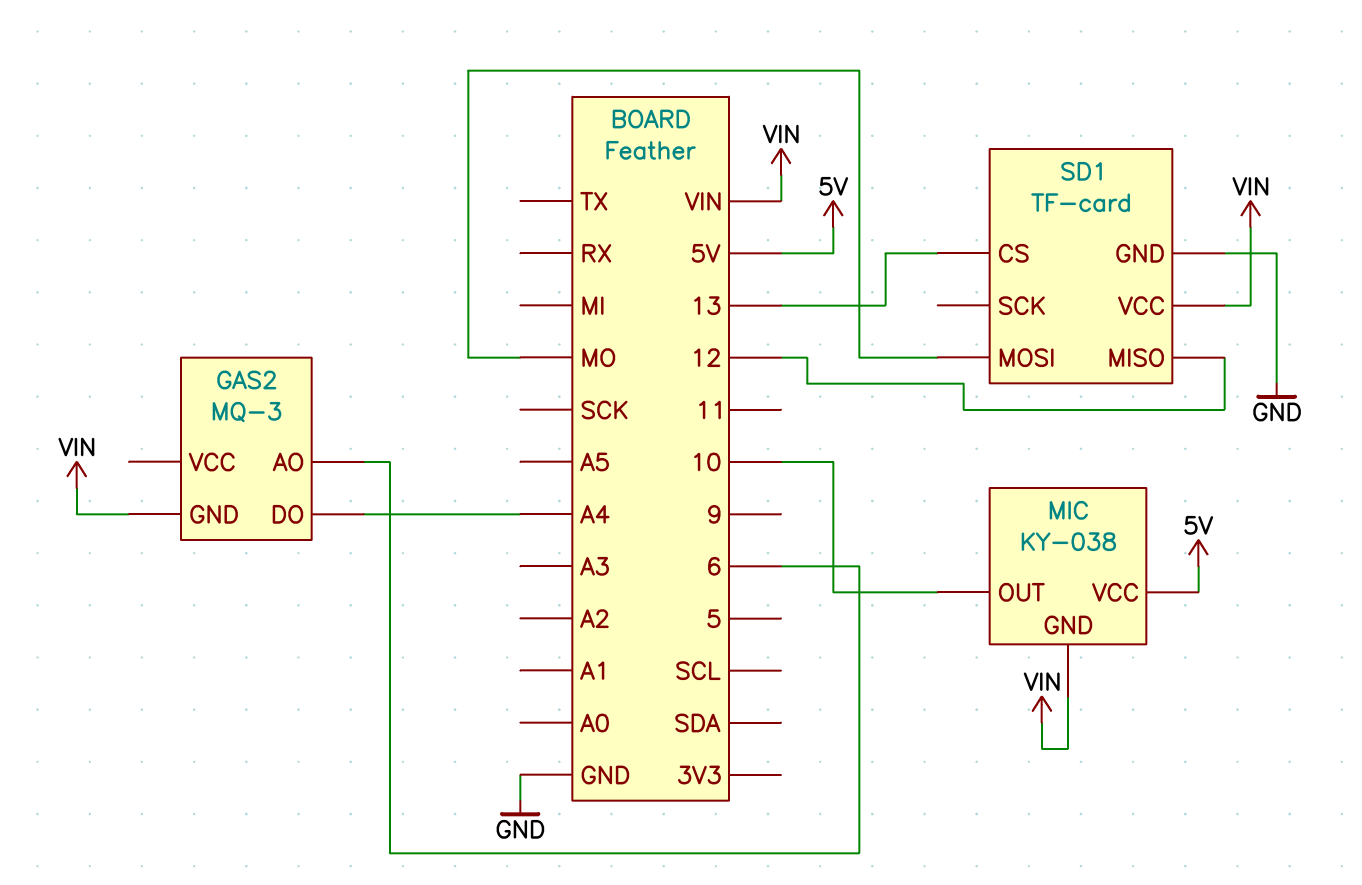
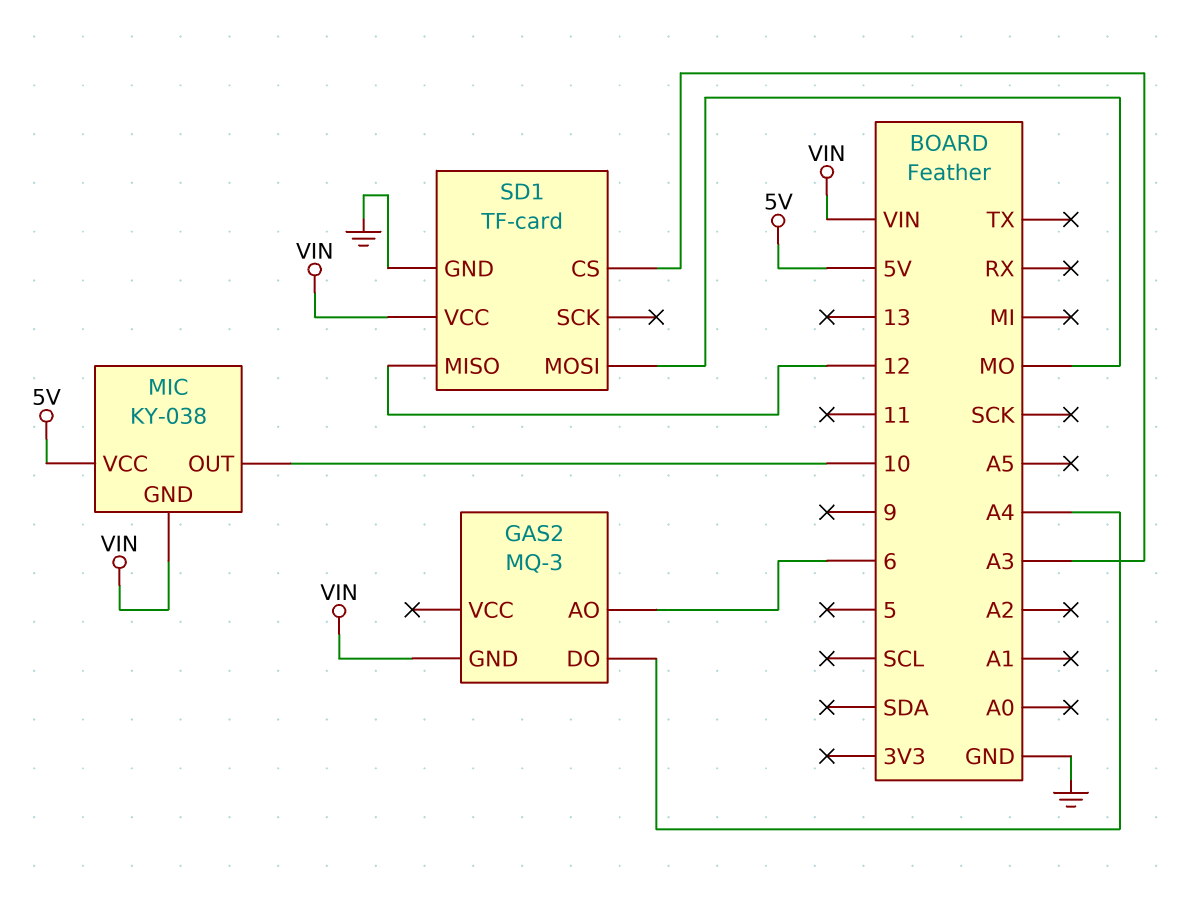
SD1 pin CS: 13 -> A3

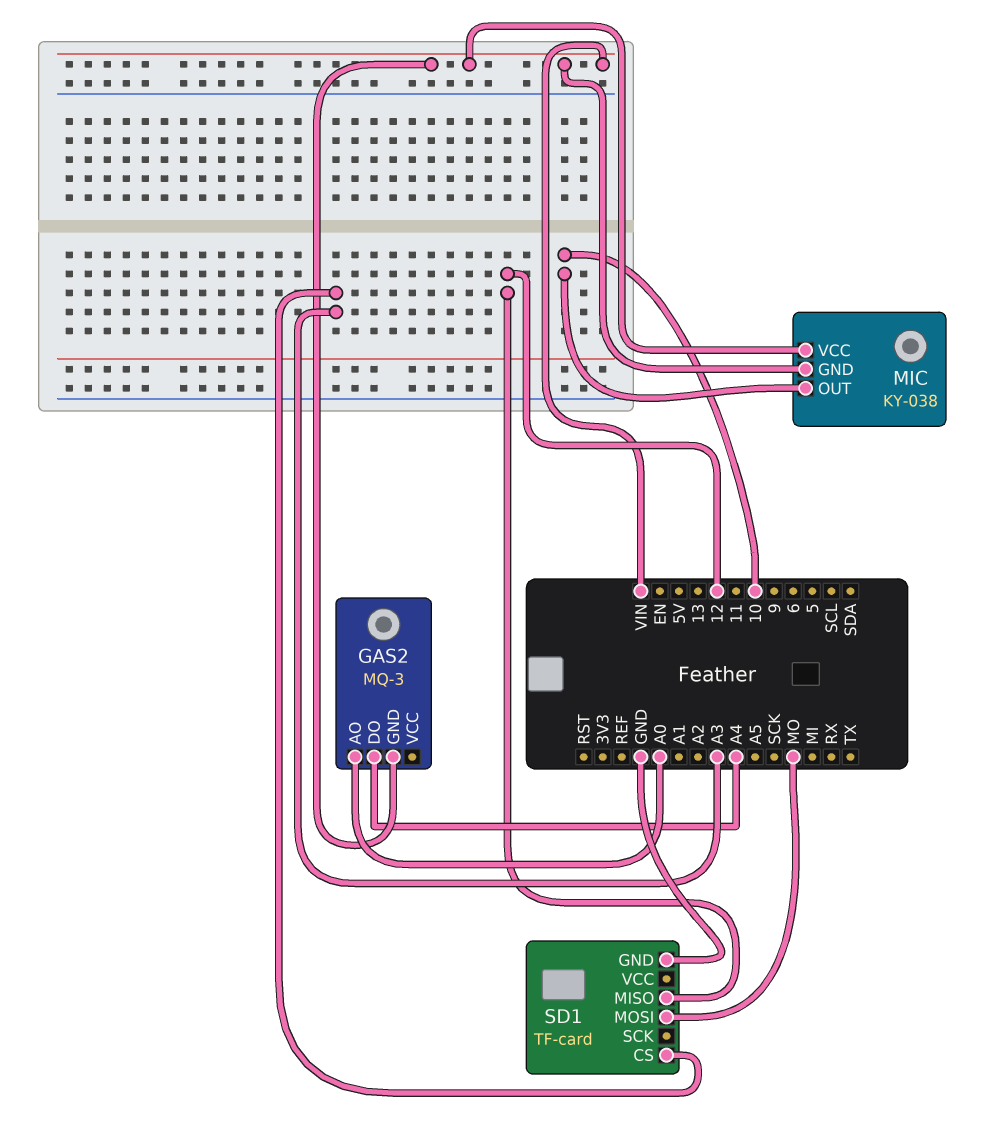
GAS2 pin AO: 6 -> A0
MIC pin VCC: 5V -> VIN
SD1 pin VCC: VIN -> none

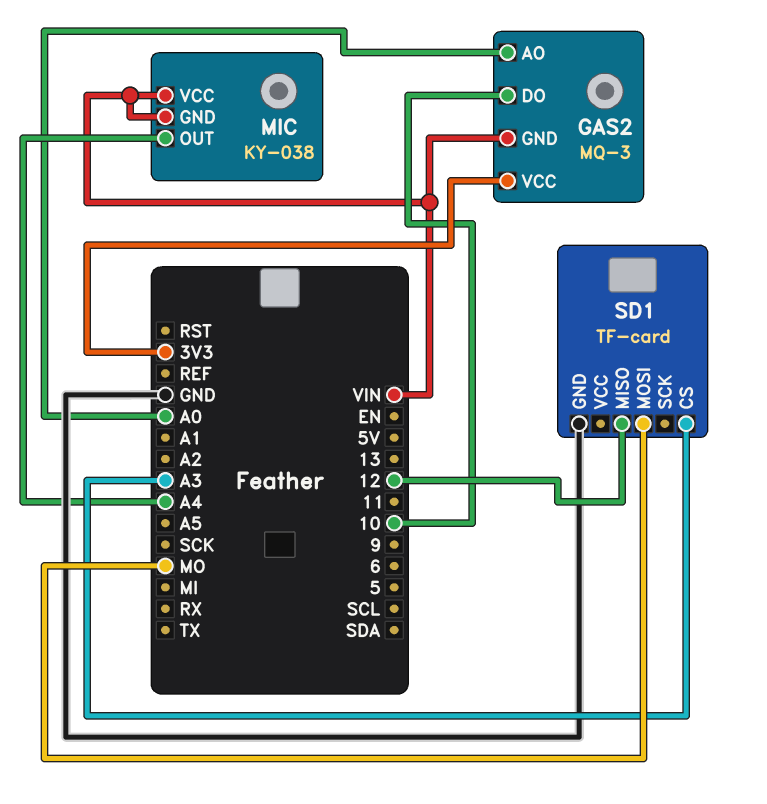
GAS2 pin DO: A4 -> 10
GAS2 pin VCC: none -> 3V3
MIC pin OUT: 10 -> A4

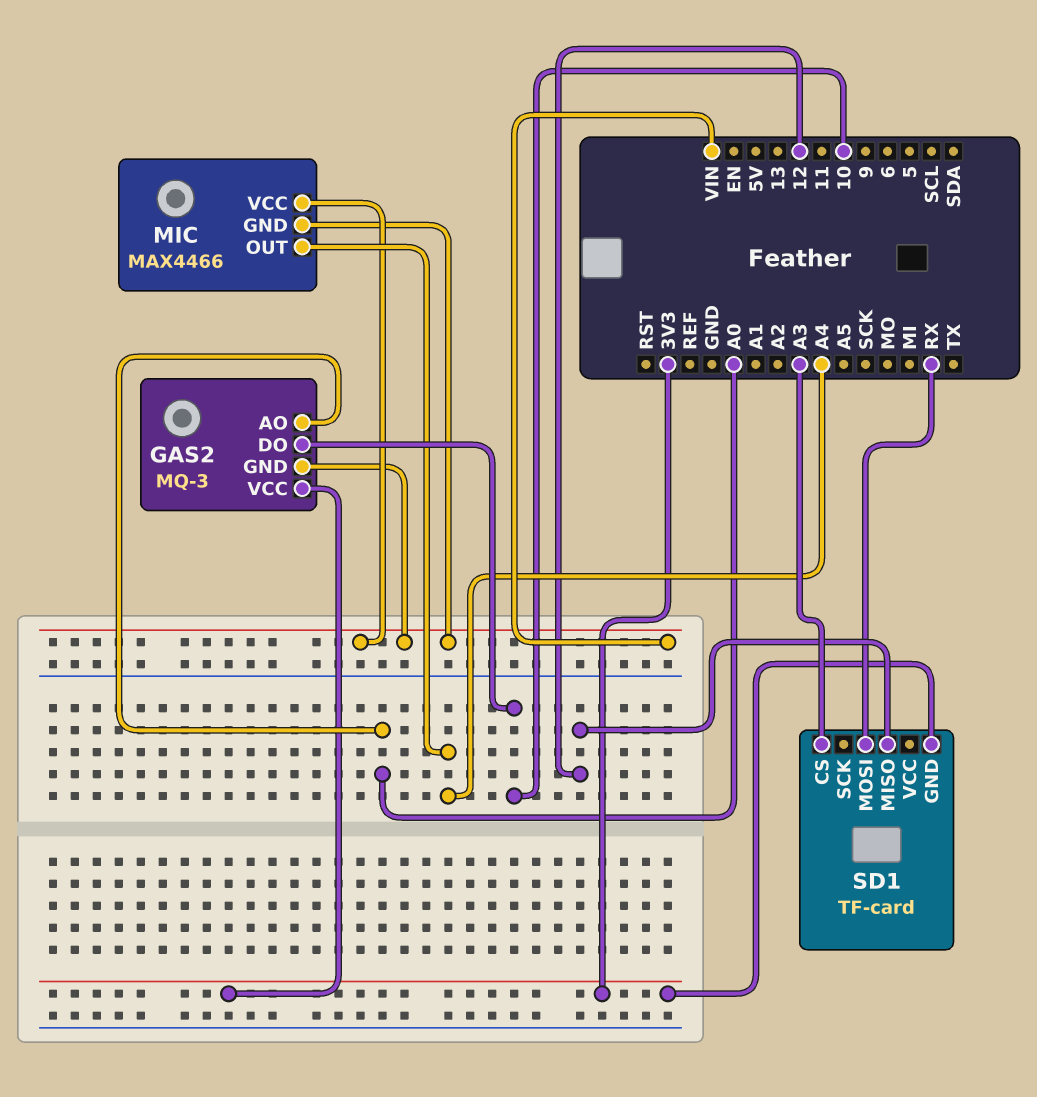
MIC: KY-038 -> MAX4466
SD1 pin GND: GND -> 3V3
SD1 pin MOSI: MO -> RX

